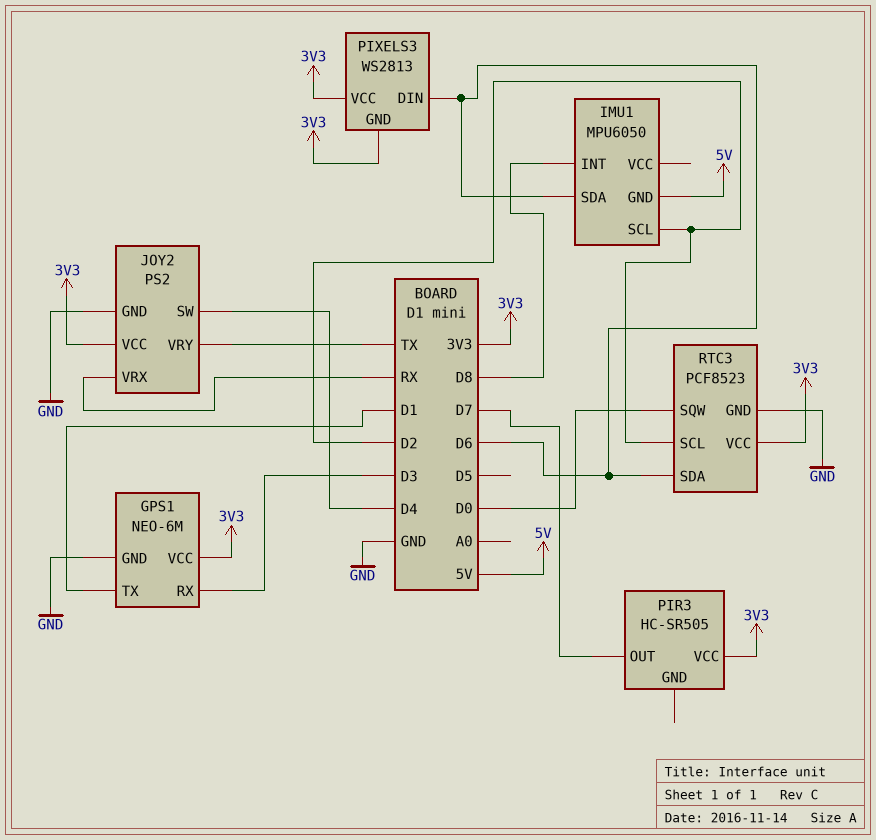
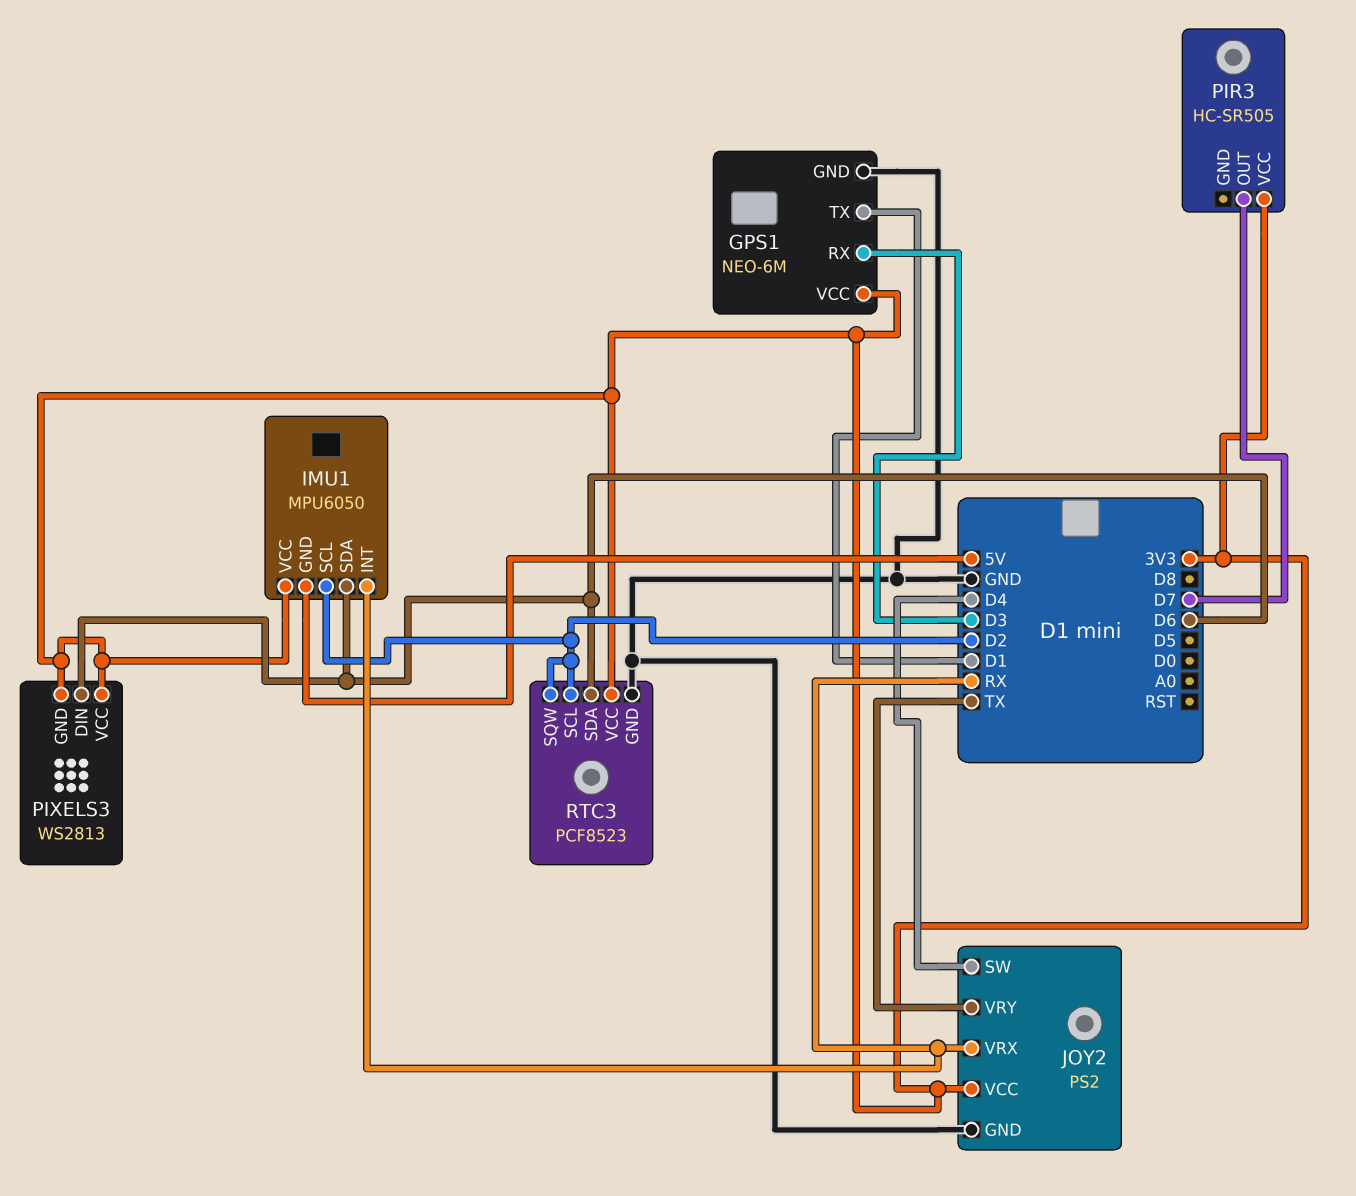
IMU1 pin INT: D8 -> RX
IMU1 pin VCC: none -> 3V3
RTC3 pin SQW: D0 -> D2

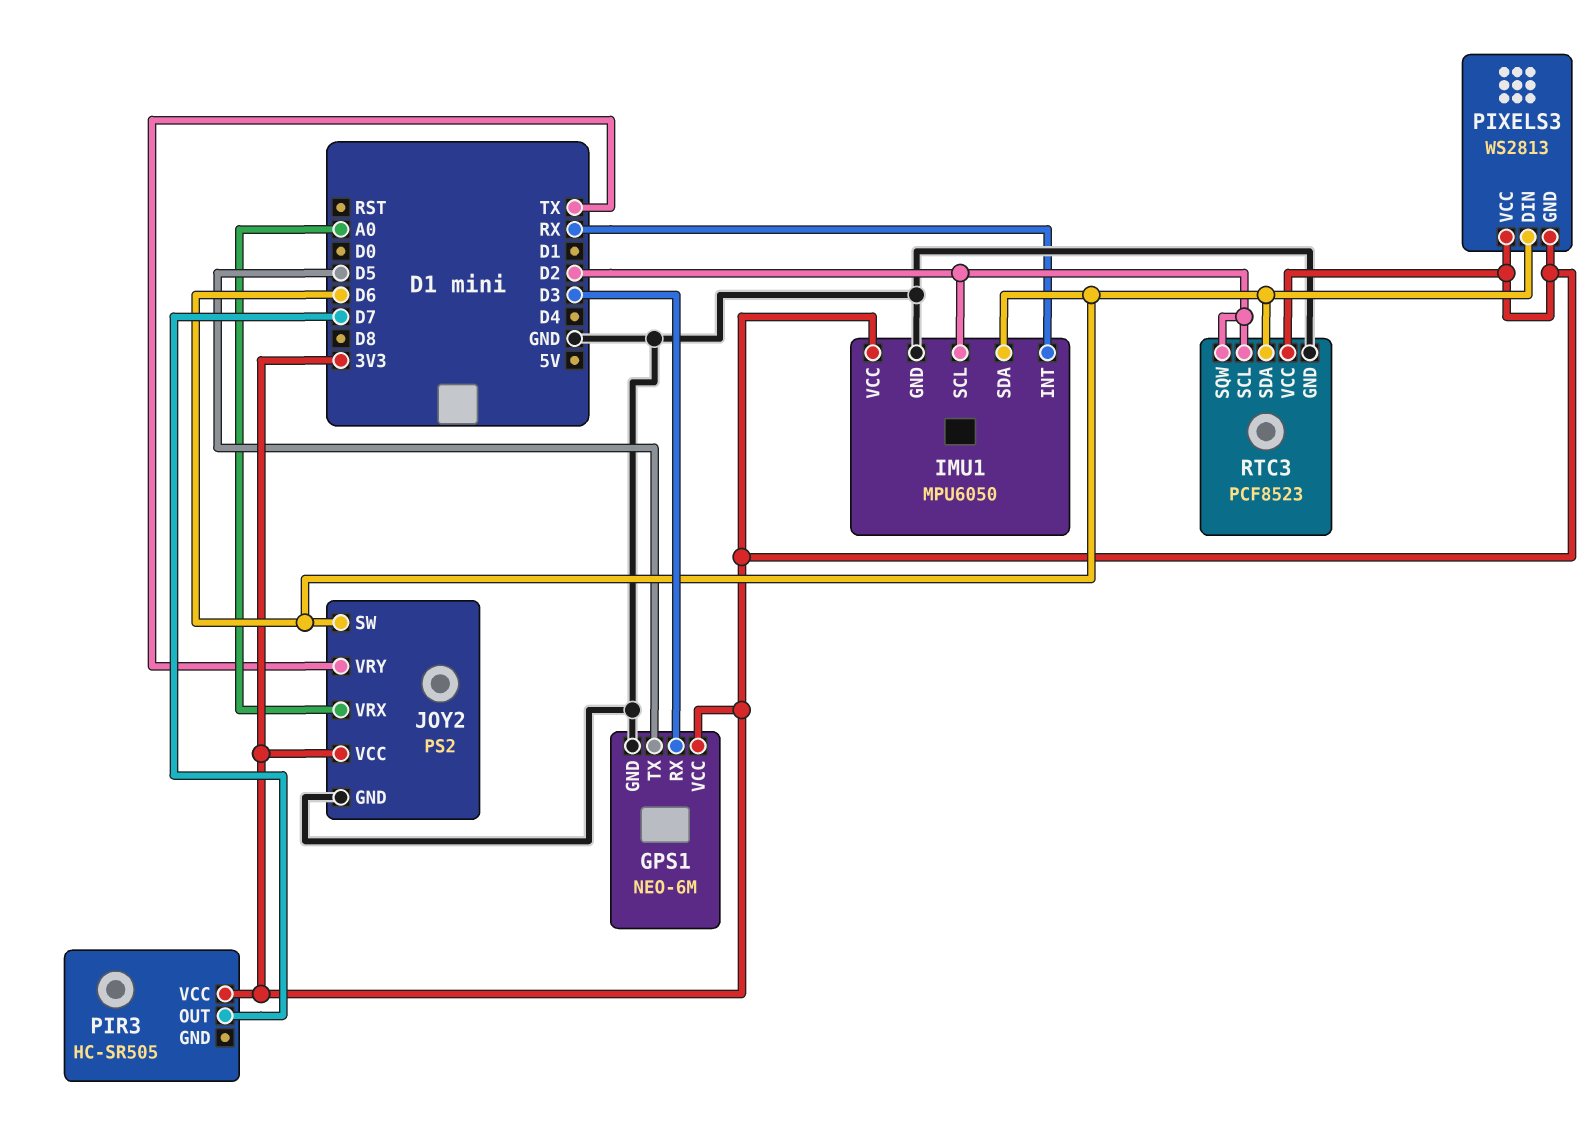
GPS1 pin TX: D1 -> D5
IMU1 pin GND: 5V -> GND
JOY2 pin SW: D4 -> D6
JOY2 pin VRX: RX -> A0

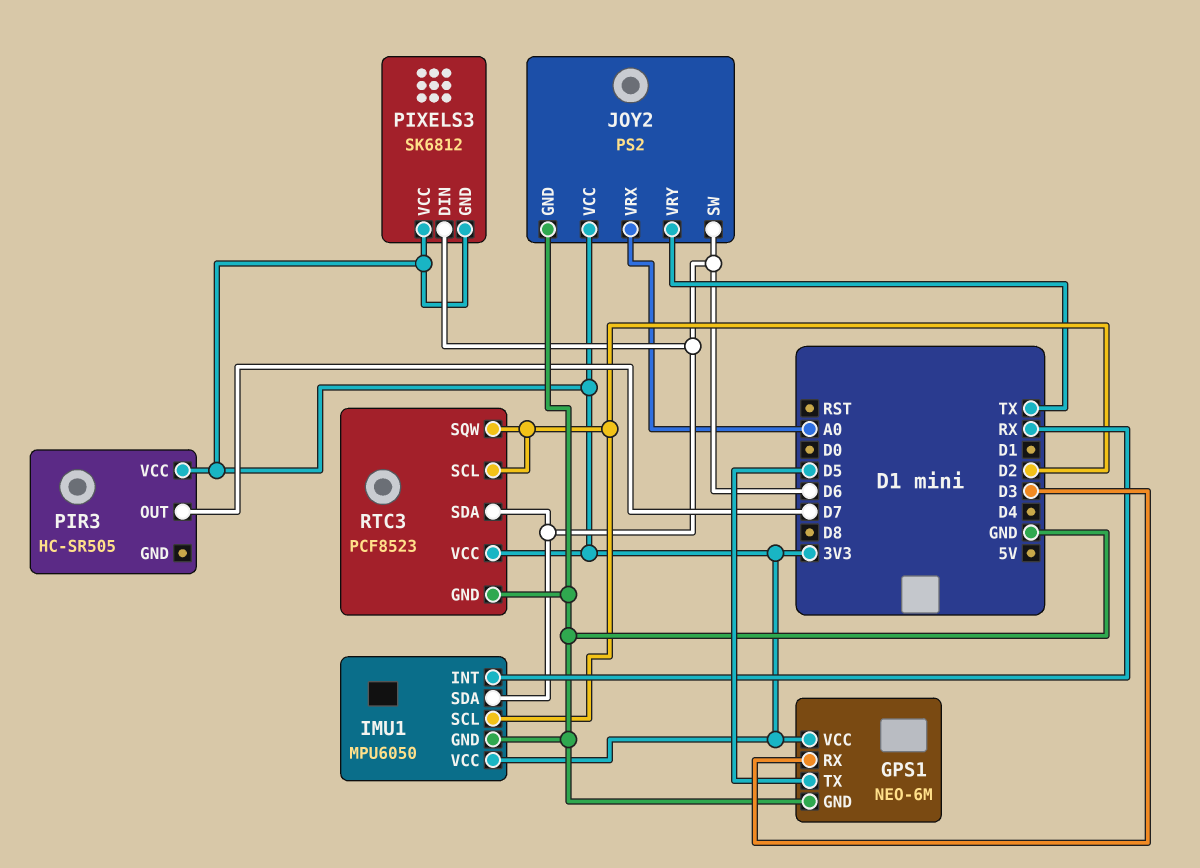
PIXELS3: WS2813 -> SK6812

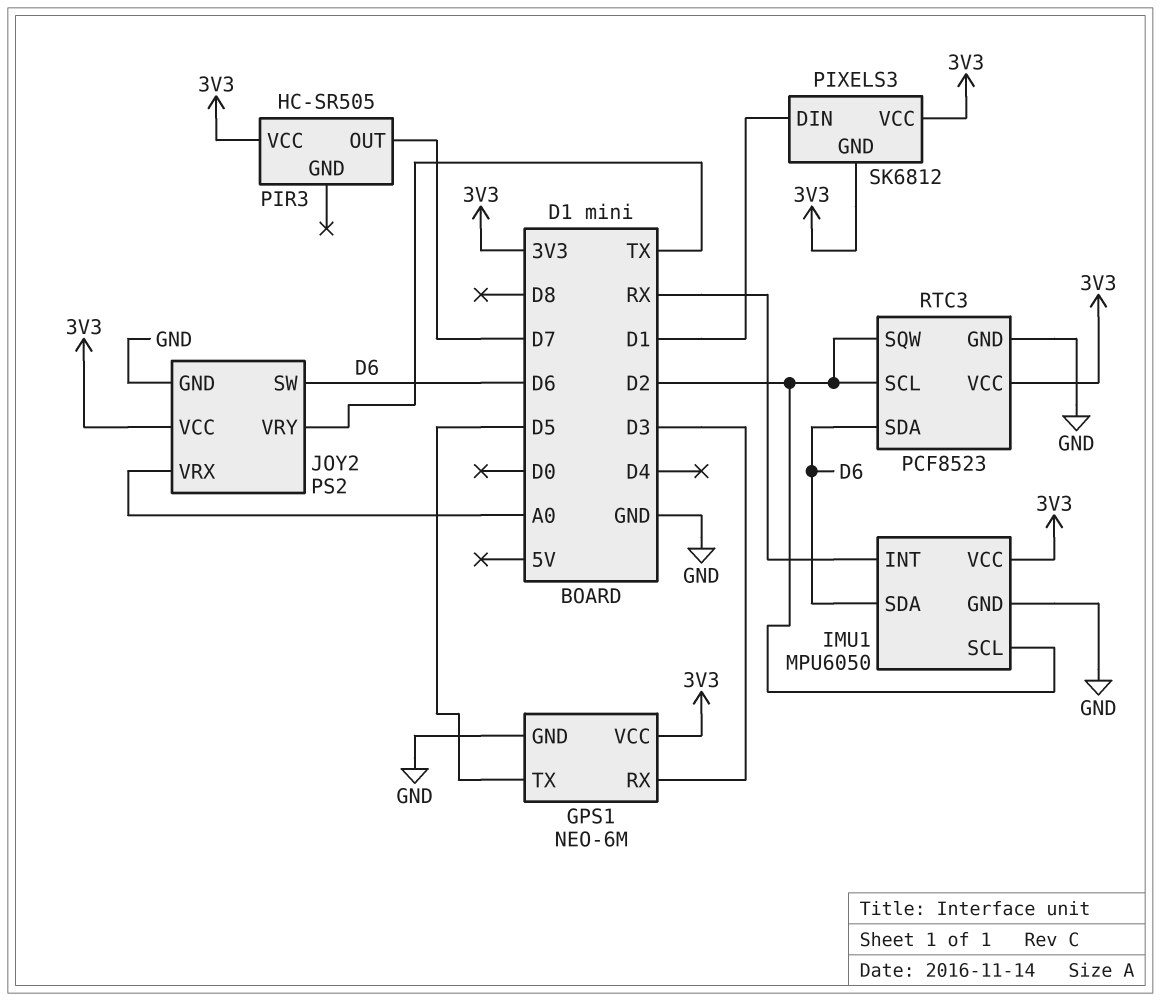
PIXELS3 pin DIN: D6 -> D1

